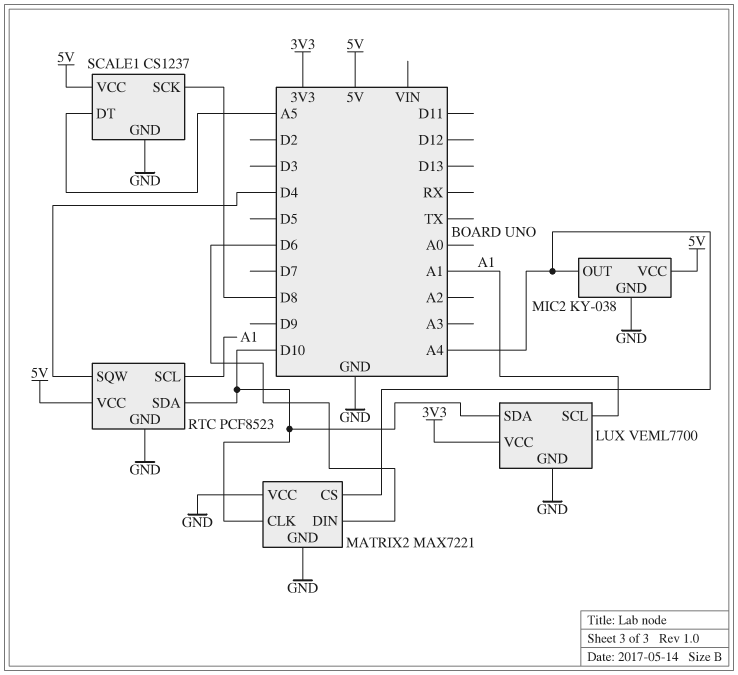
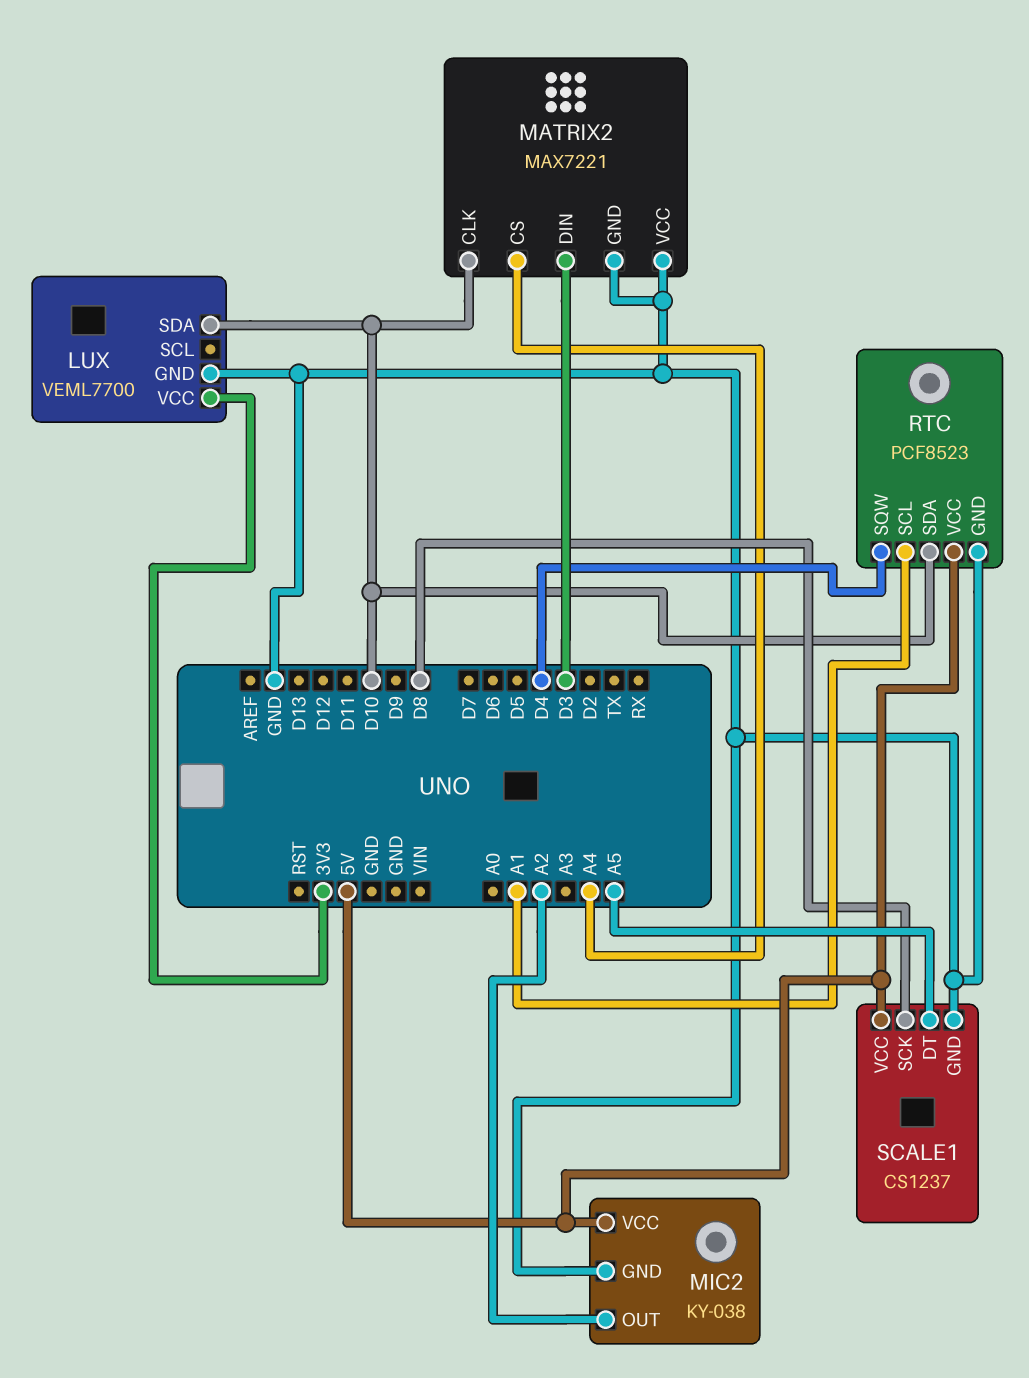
LUX pin SCL: A1 -> none
MATRIX2 pin DIN: D6 -> D3
MIC2 pin OUT: A4 -> A2

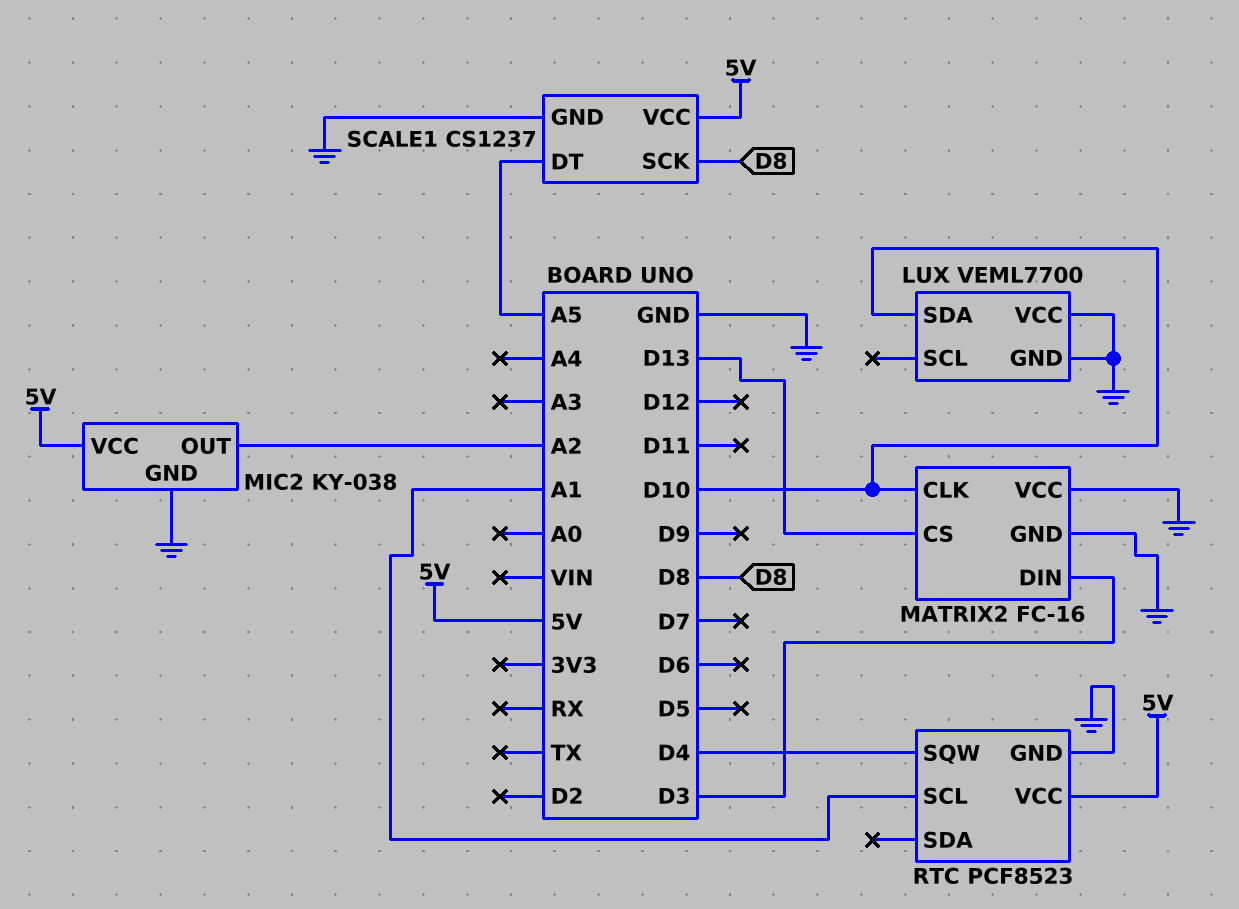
LUX pin VCC: 3V3 -> GND
MATRIX2: MAX7221 -> FC-16
MATRIX2 pin CS: A4 -> D13
RTC pin SDA: D10 -> none

